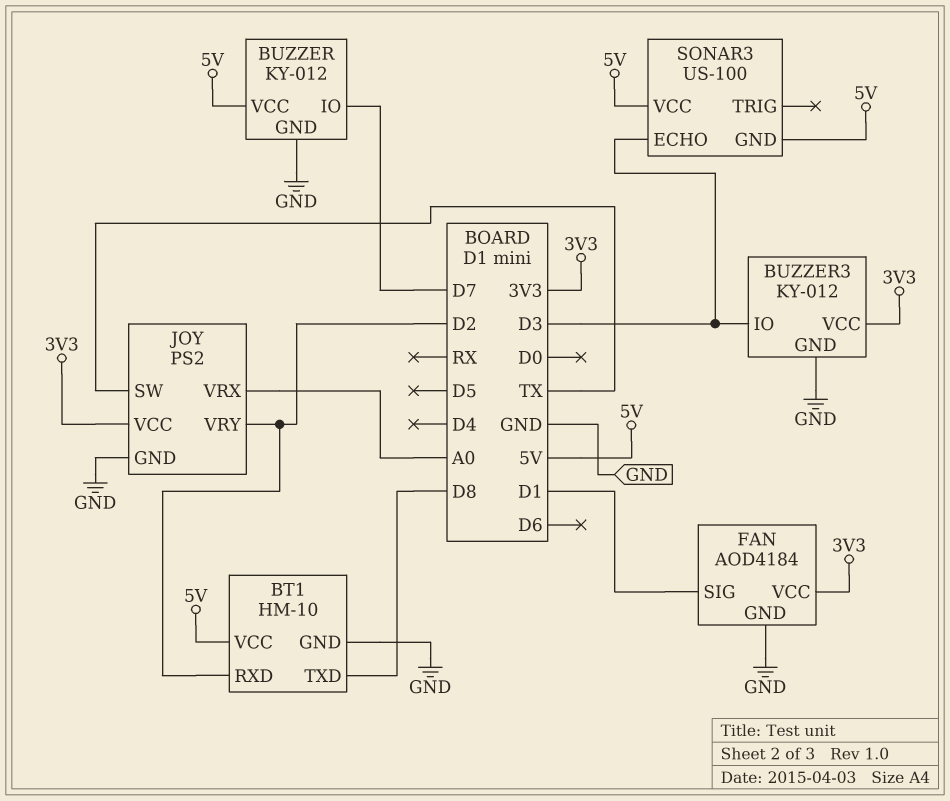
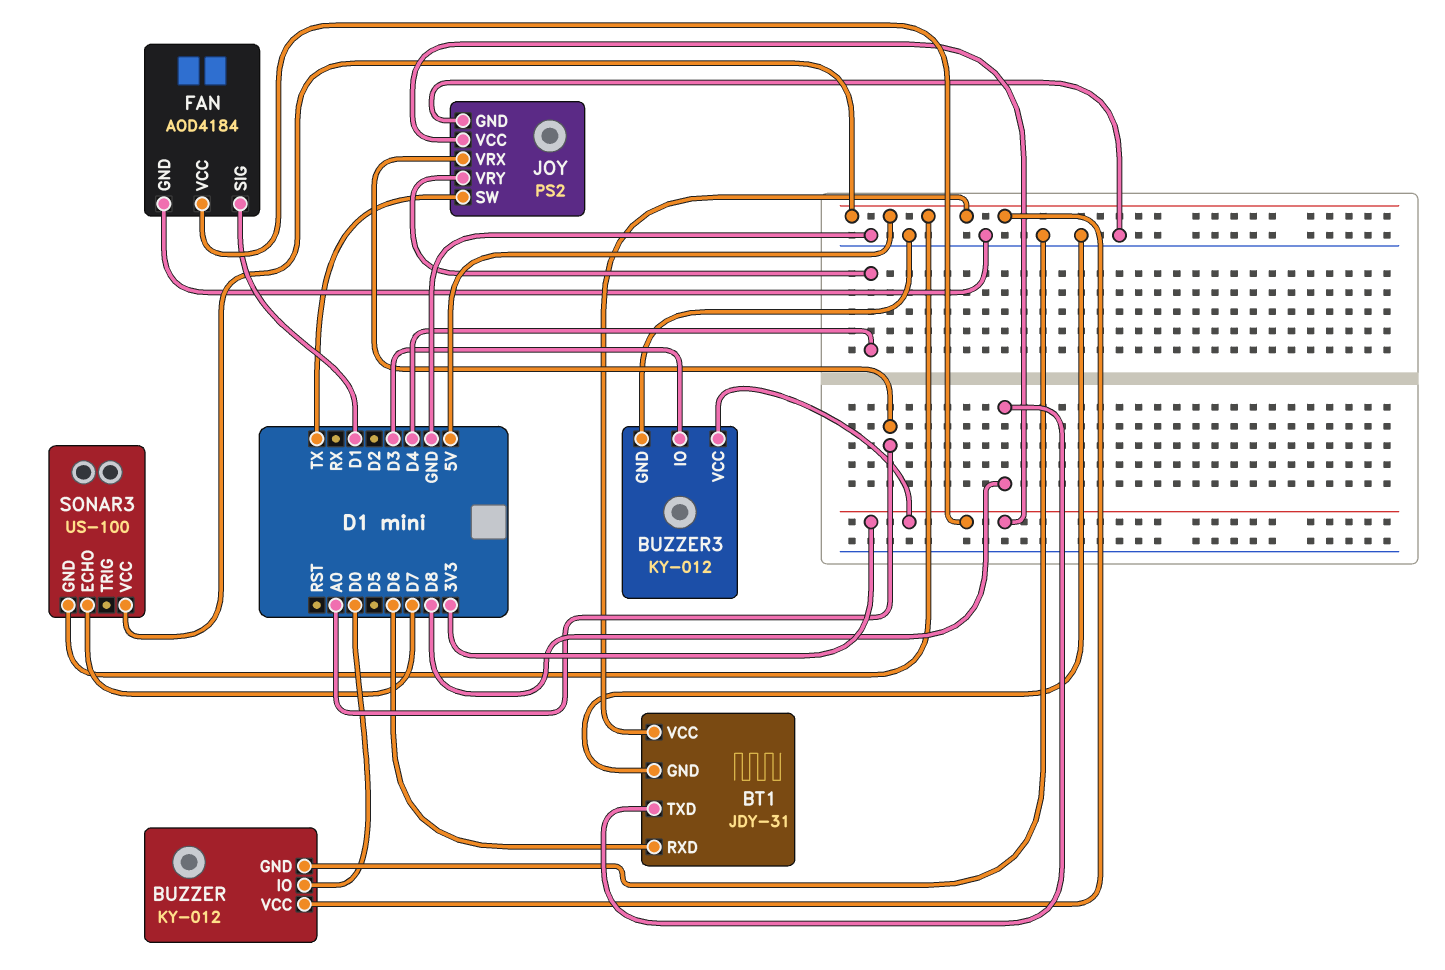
BT1: HM-10 -> JDY-31
BT1 pin RXD: D2 -> D6
BUZZER pin IO: D7 -> D0
JOY pin VRY: D2 -> D4
SONAR3 pin ECHO: D3 -> D7

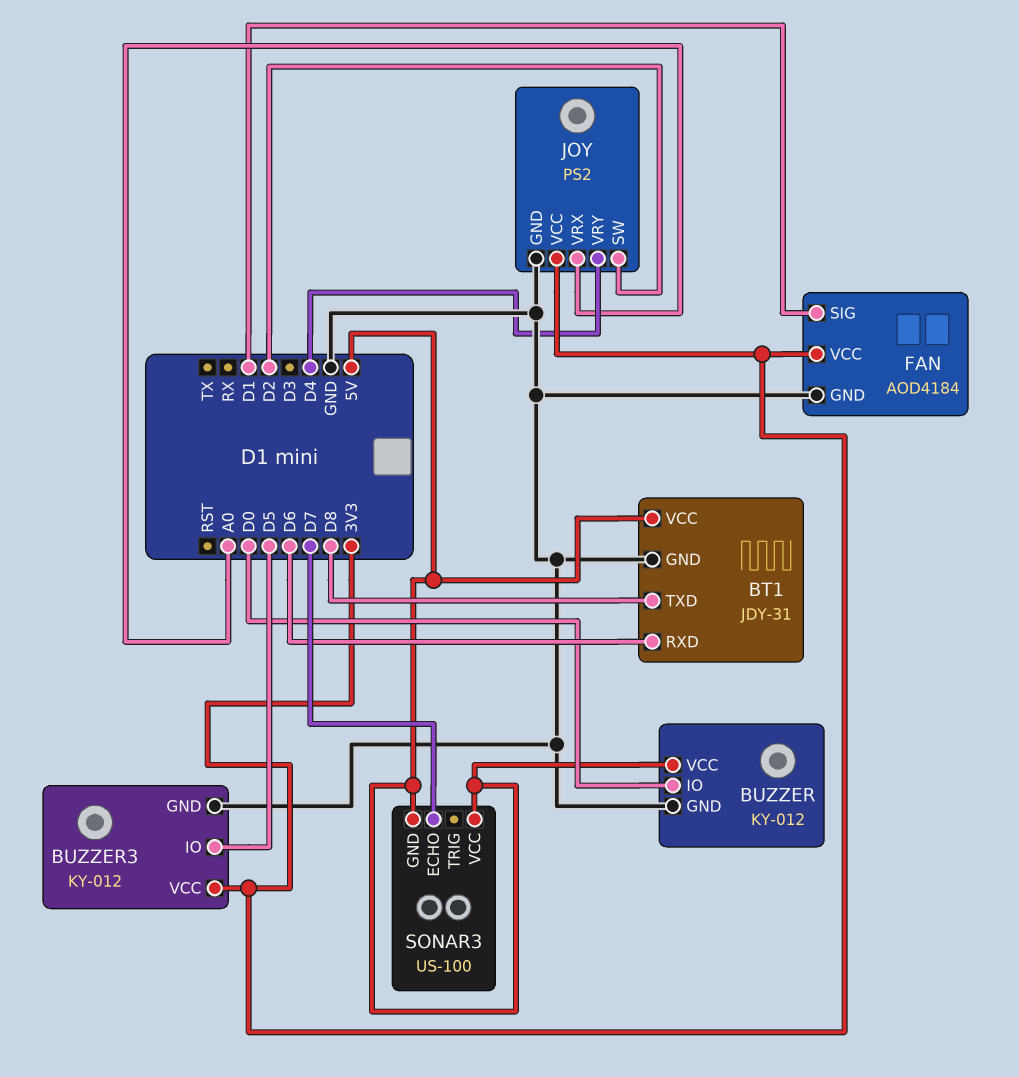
BUZZER3 pin IO: D3 -> D5
JOY pin SW: TX -> D2

